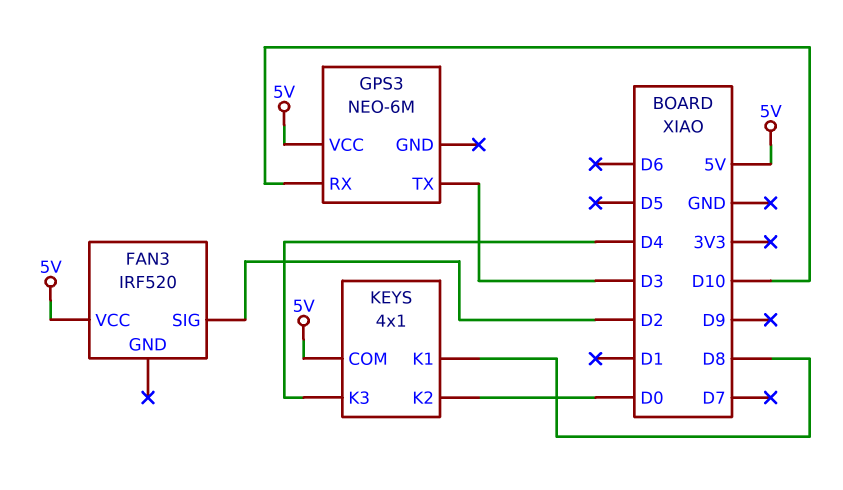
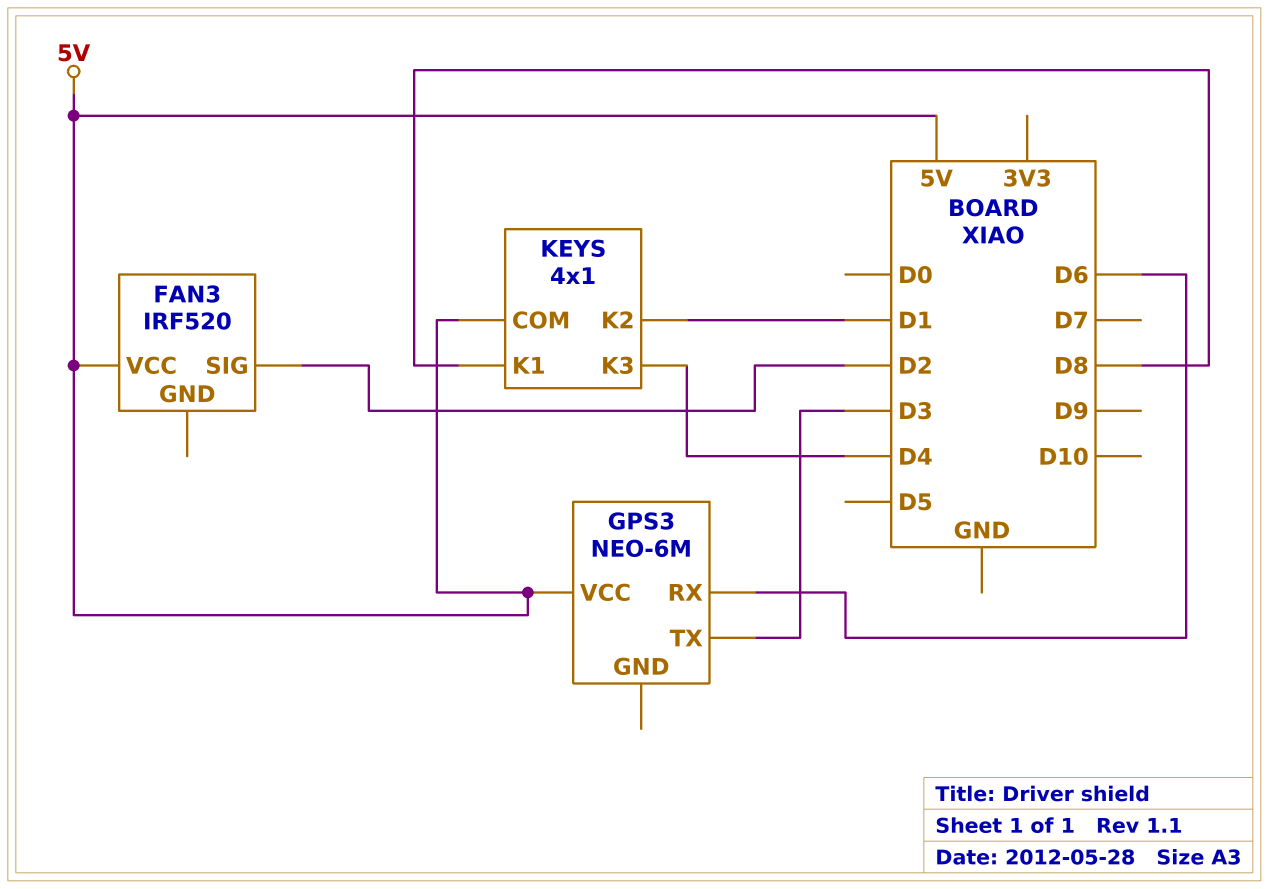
GPS3 pin RX: D10 -> D6
KEYS pin K2: D0 -> D1

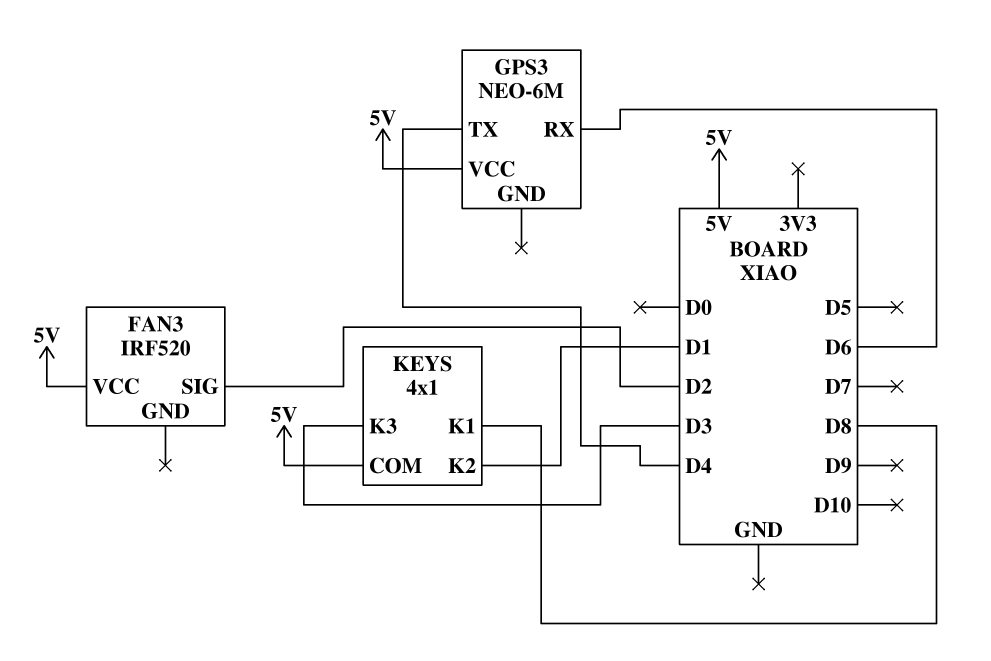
GPS3 pin TX: D3 -> D4
KEYS pin K3: D4 -> D3

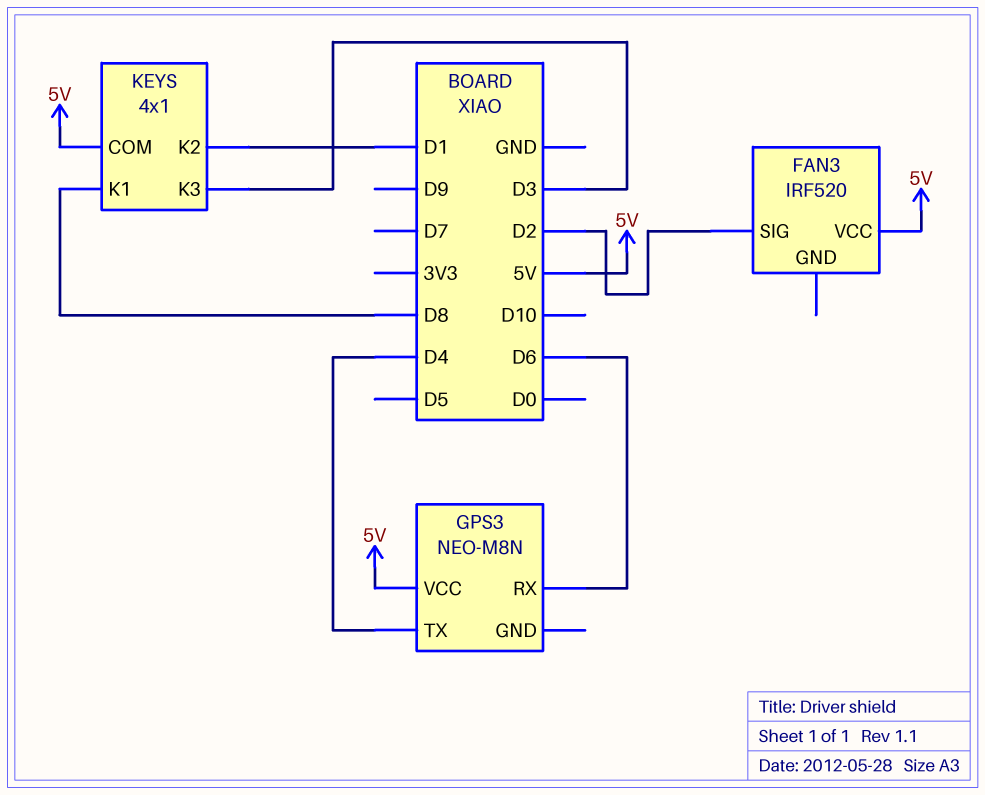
GPS3: NEO-6M -> NEO-M8N

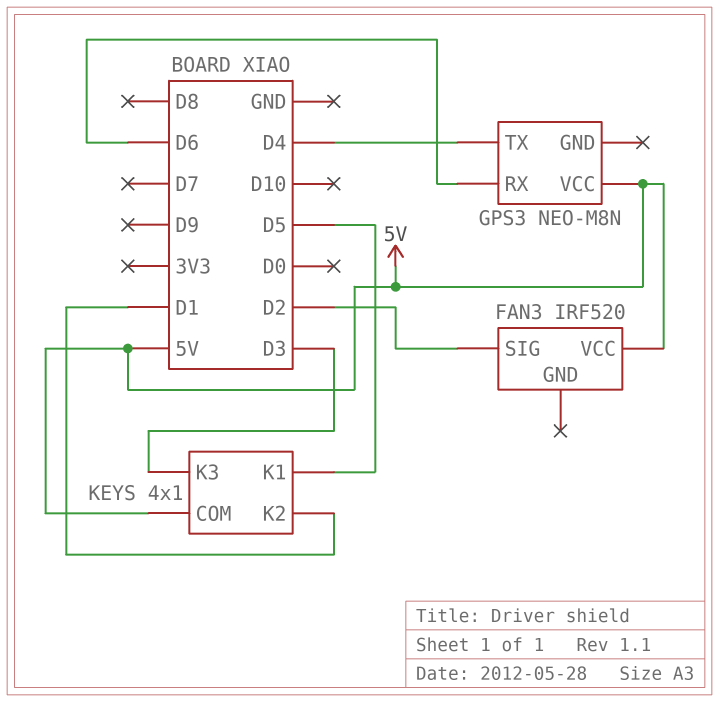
KEYS pin K1: D8 -> D5

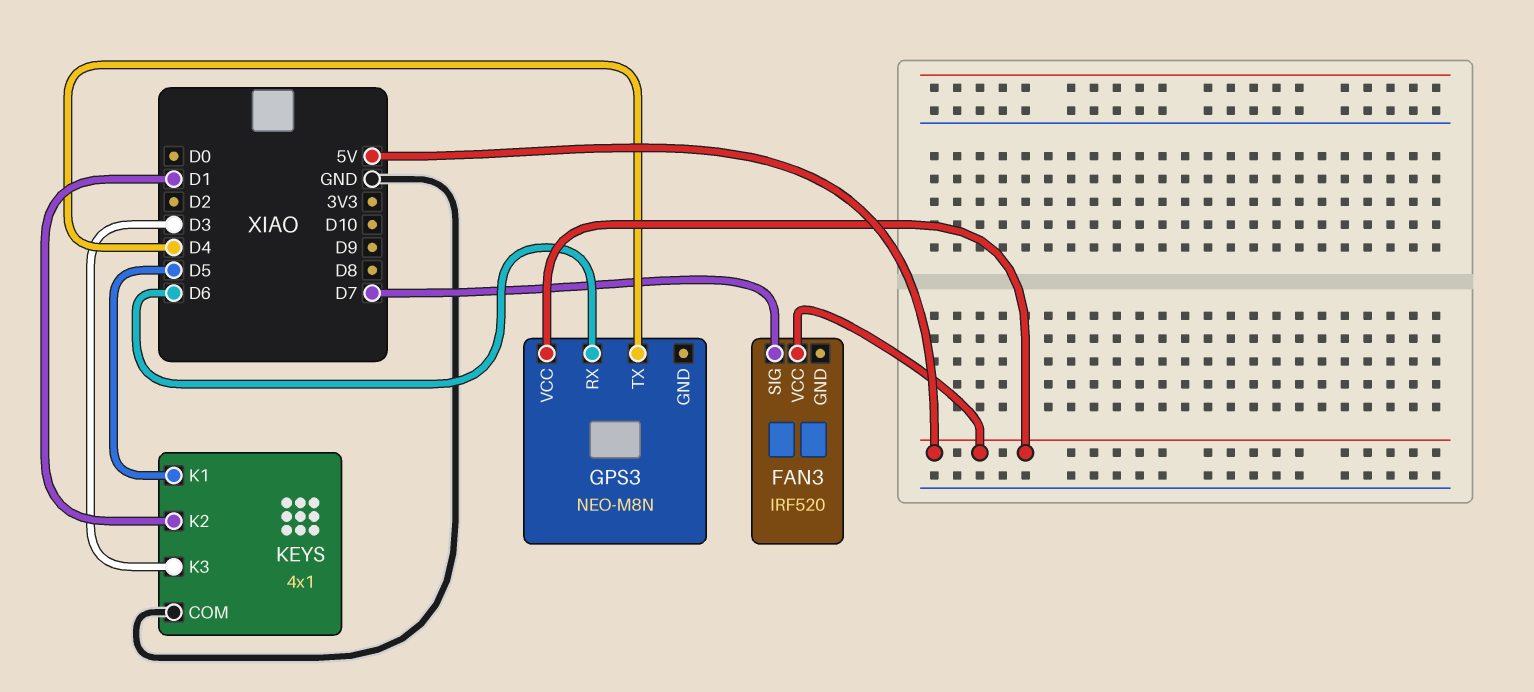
FAN3 pin SIG: D2 -> D7
KEYS pin COM: 5V -> GND

